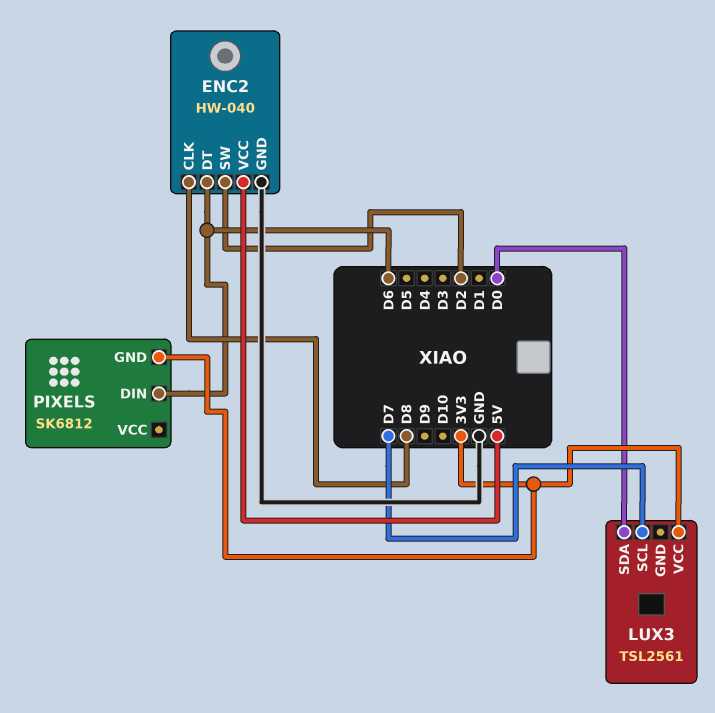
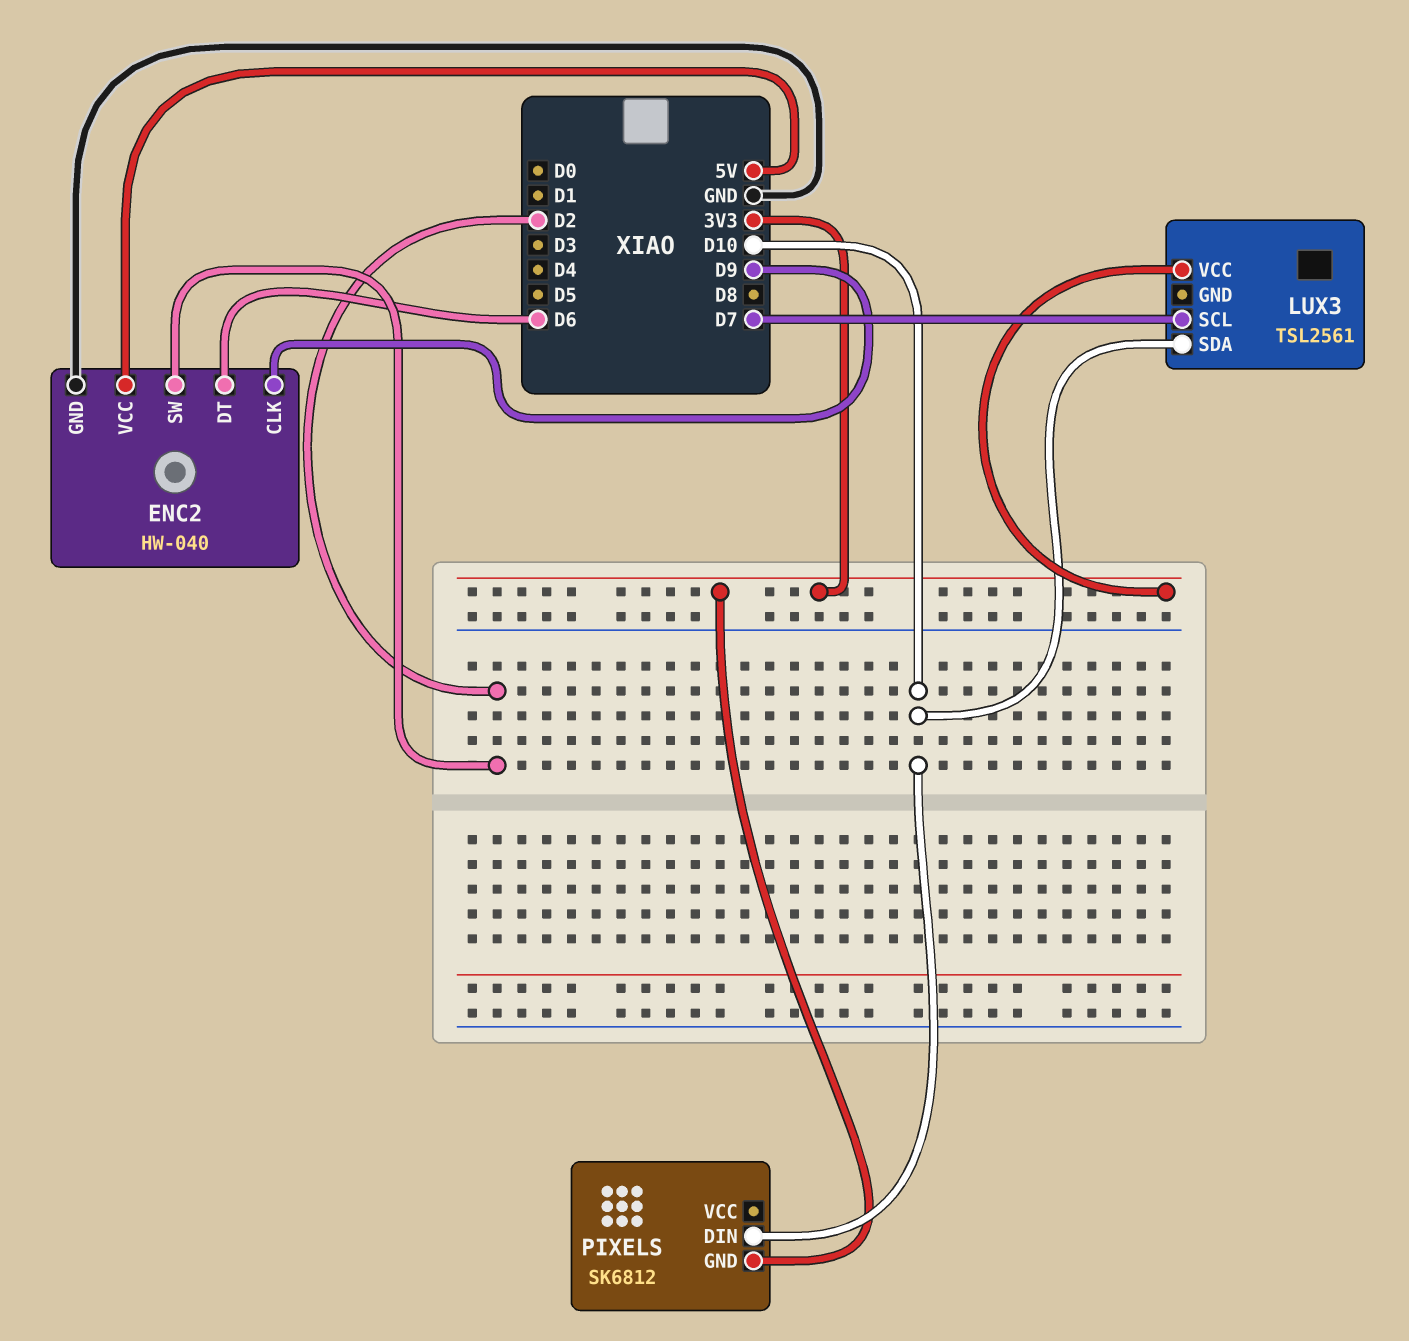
ENC2 pin CLK: D8 -> D9
LUX3 pin SDA: D0 -> D10
PIXELS pin DIN: D6 -> D10

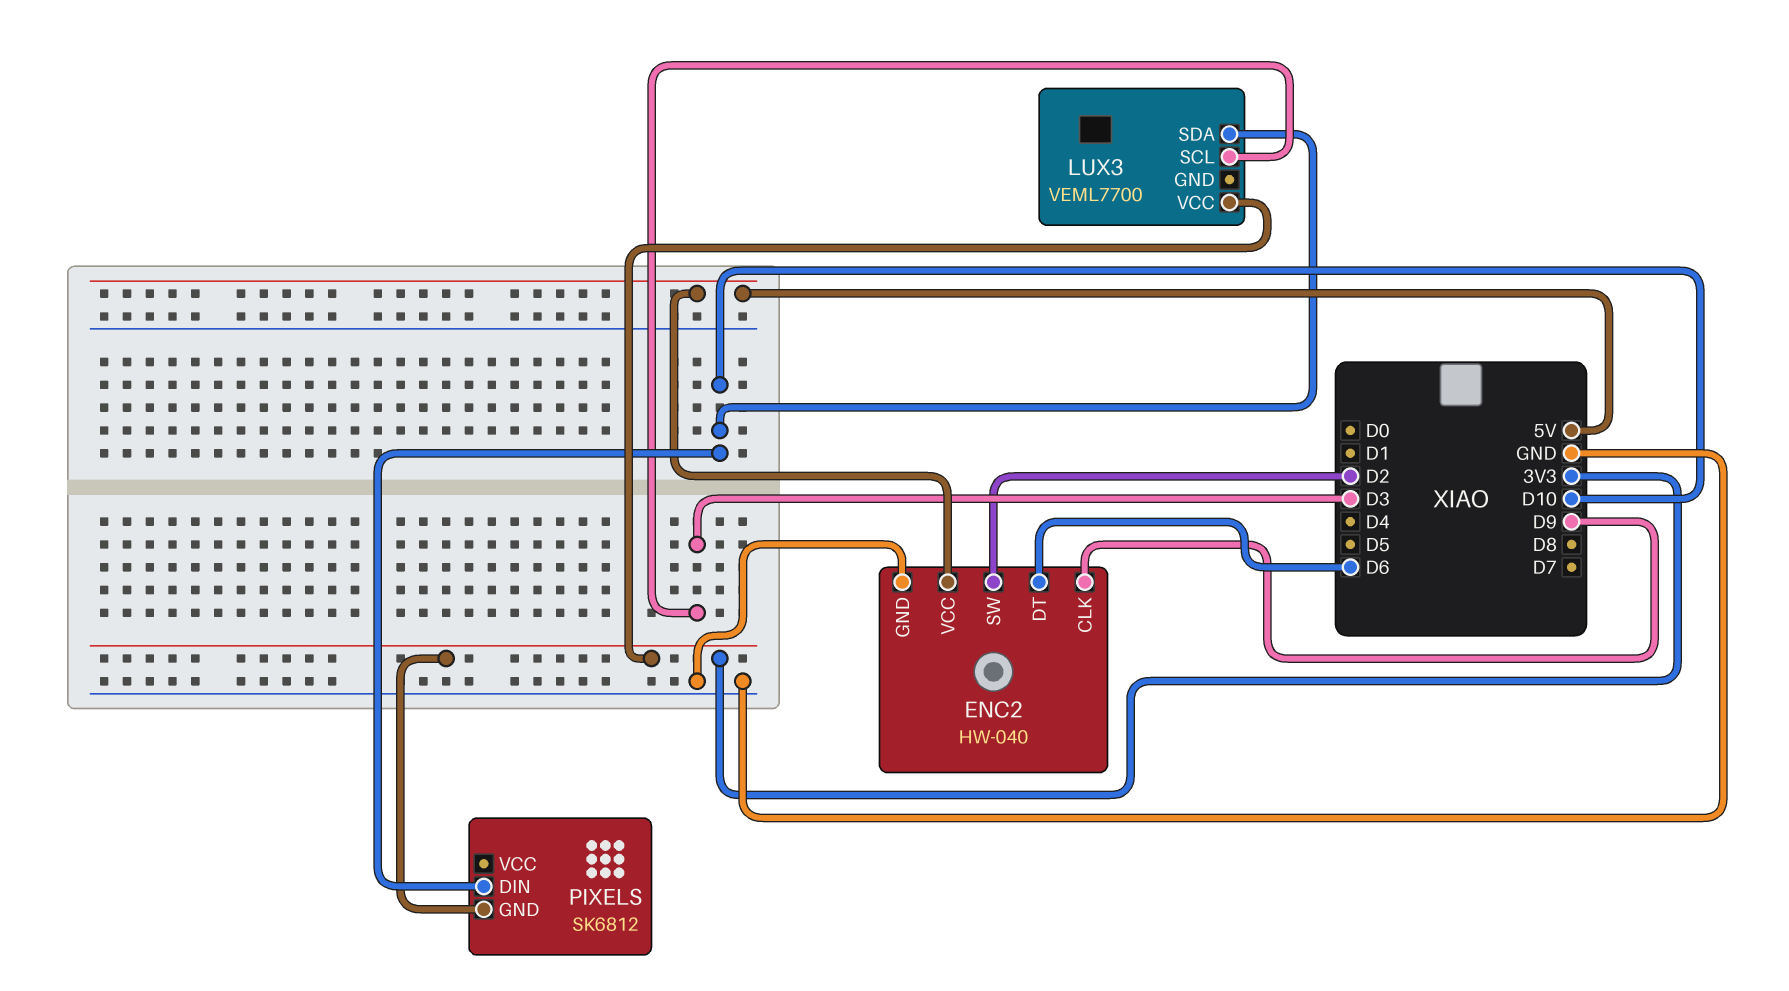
LUX3: TSL2561 -> VEML7700
LUX3 pin SCL: D7 -> D3

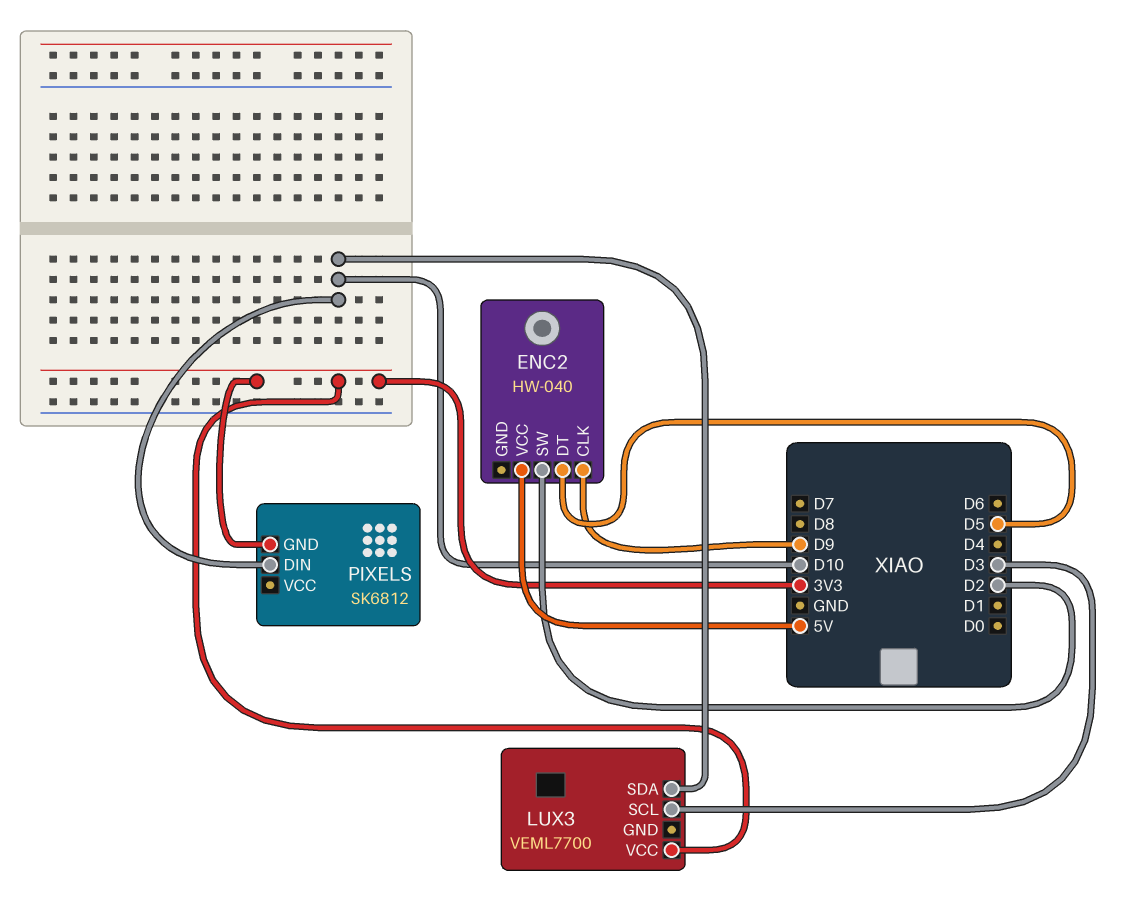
ENC2 pin DT: D6 -> D5
ENC2 pin GND: GND -> none

